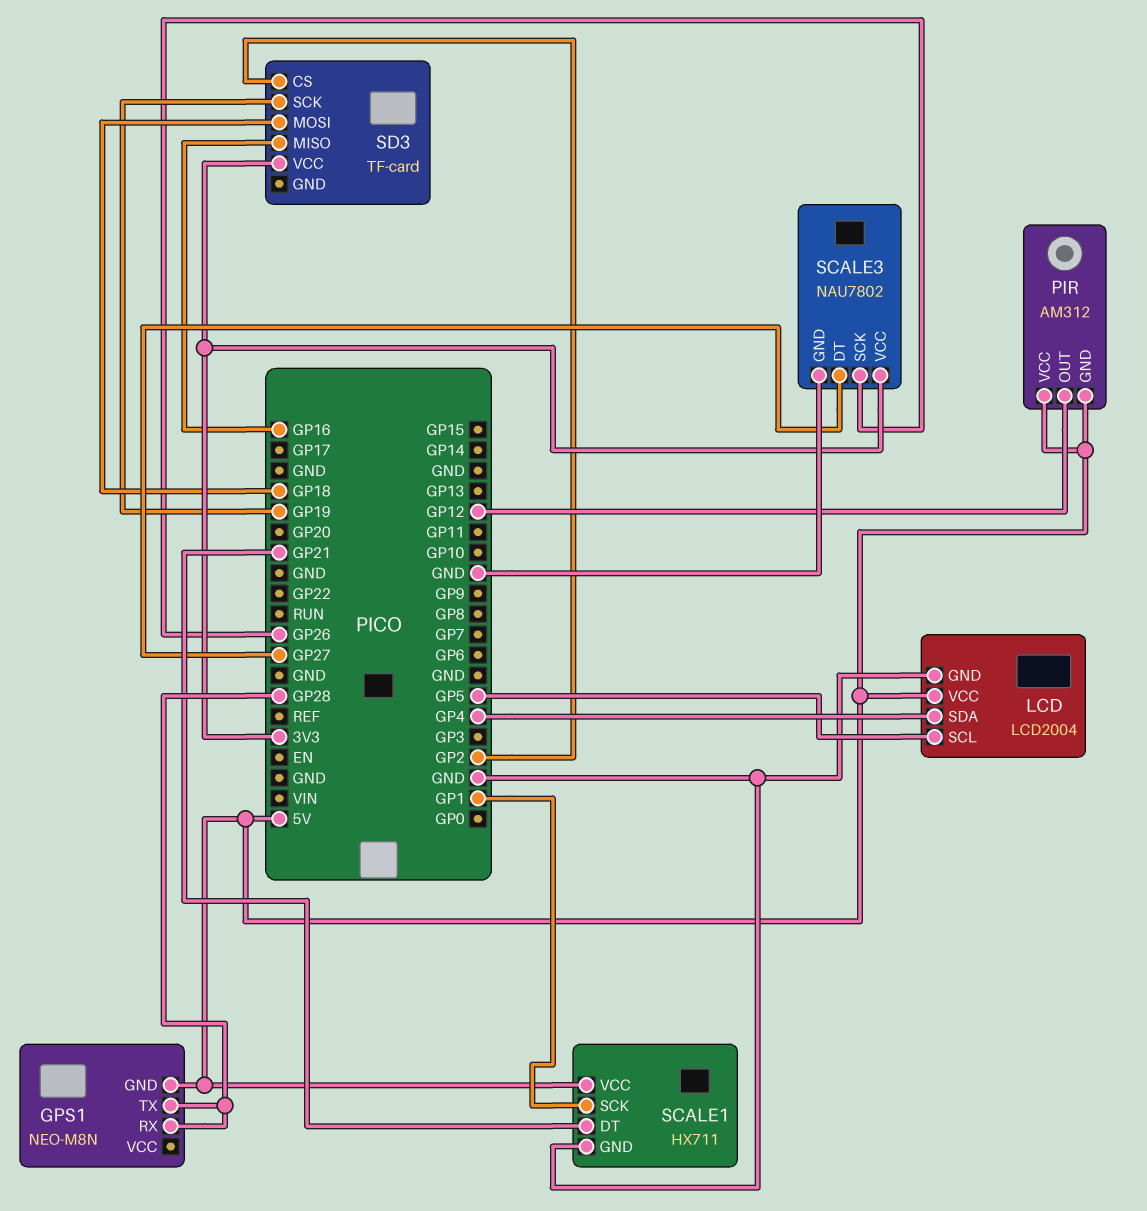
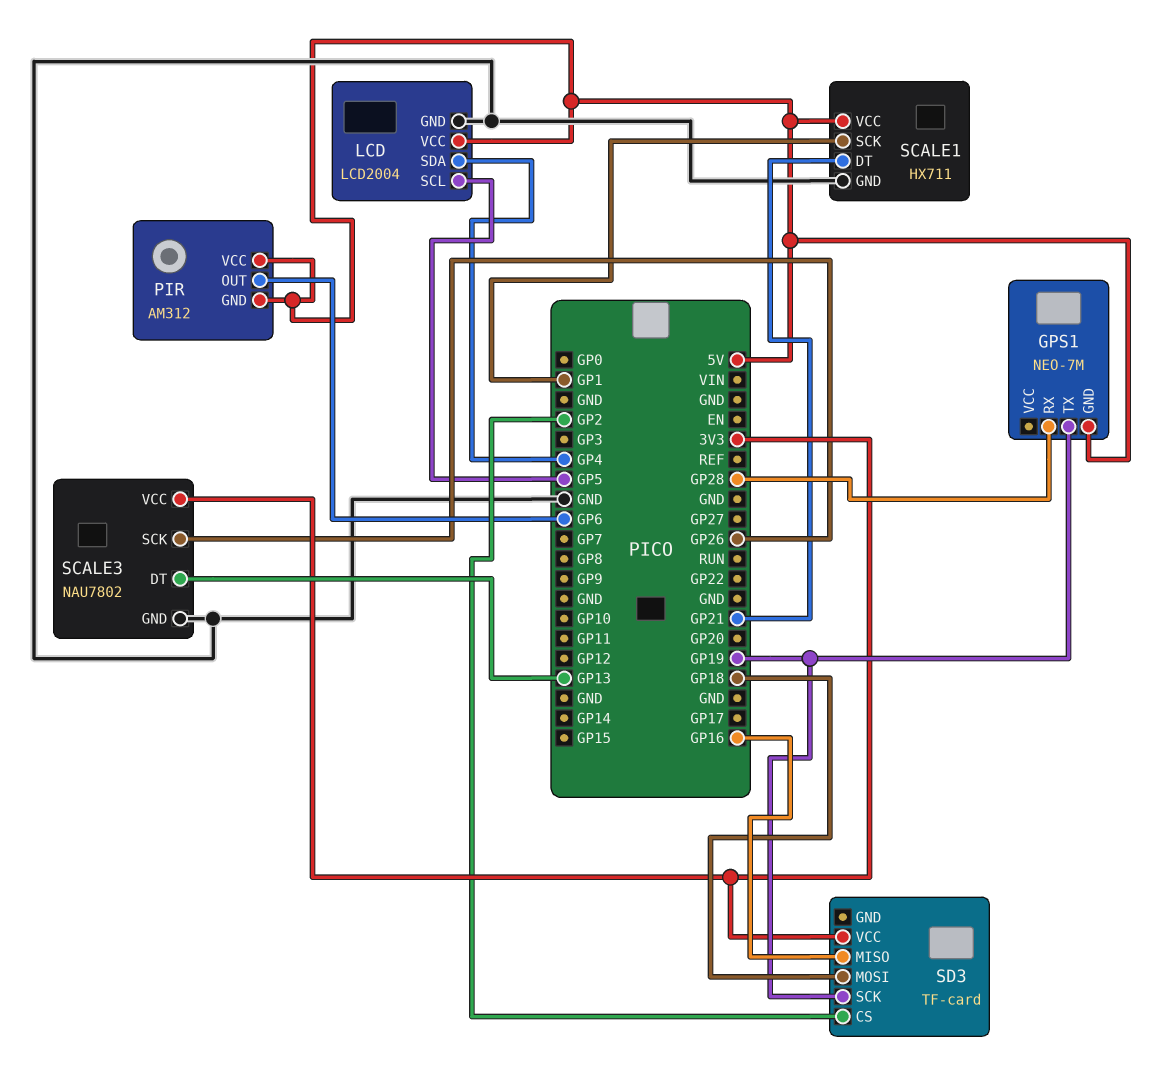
GPS1: NEO-M8N -> NEO-7M
GPS1 pin TX: GP28 -> GP19
PIR pin OUT: GP12 -> GP6
SCALE3 pin DT: GP27 -> GP13

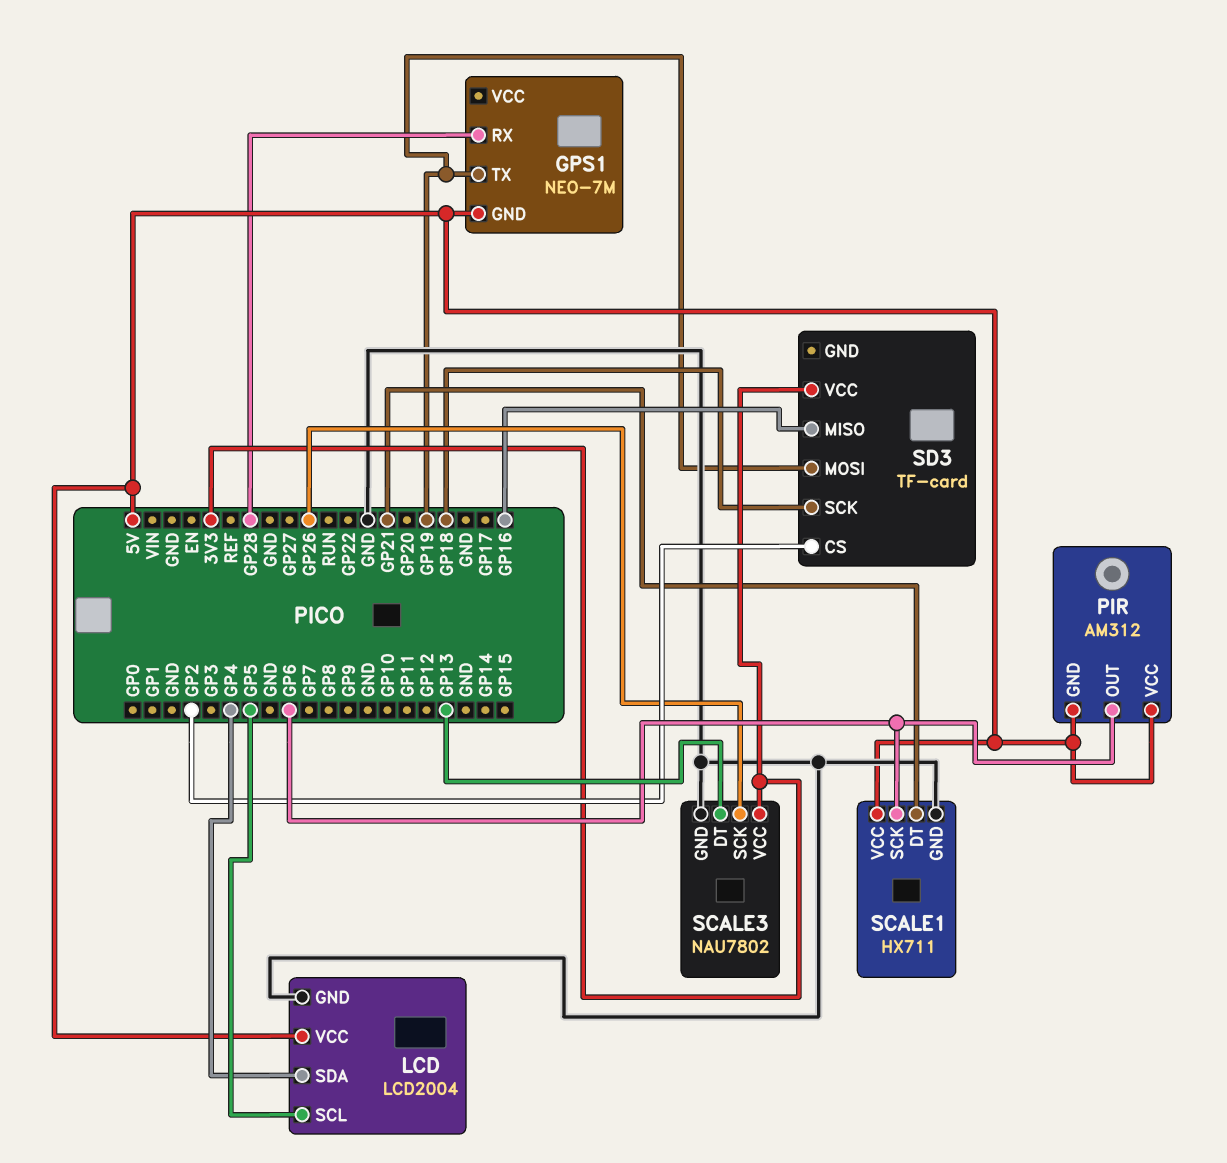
SCALE1 pin SCK: GP1 -> GP6
SD3 pin MOSI: GP18 -> GP19
SD3 pin SCK: GP19 -> GP18

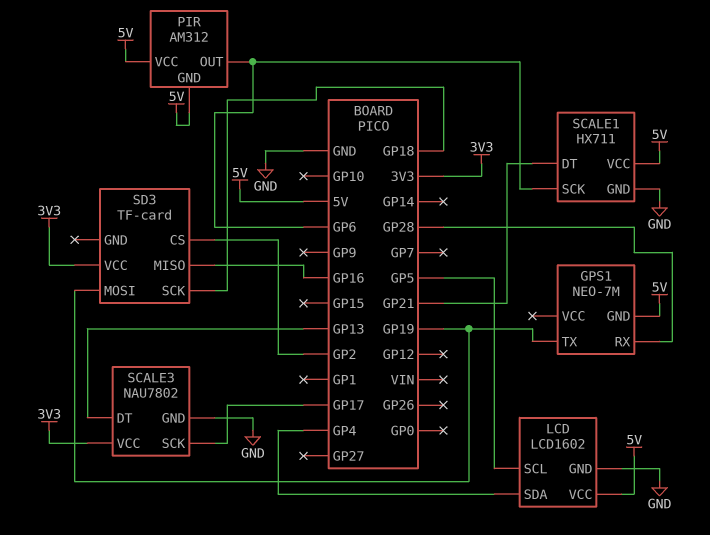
LCD: LCD2004 -> LCD1602
SCALE3 pin SCK: GP26 -> GP17

